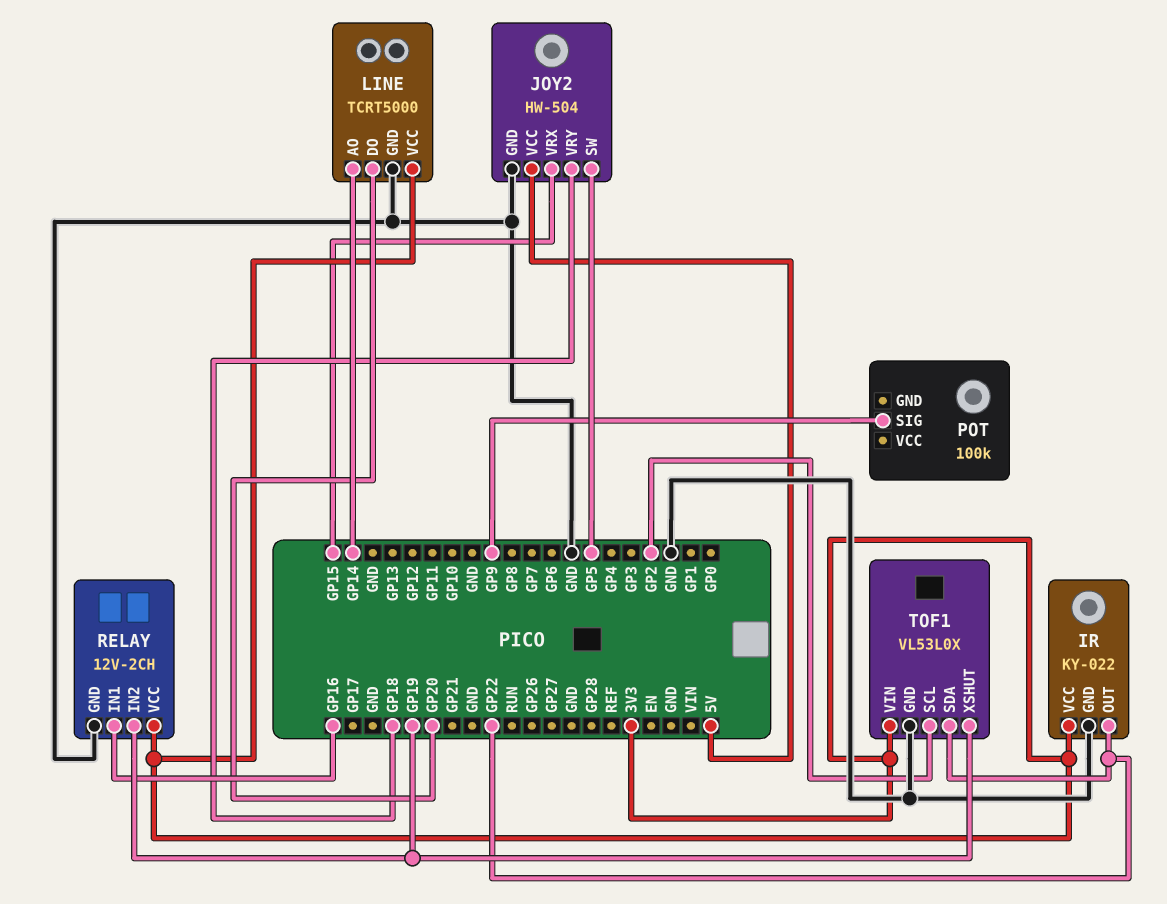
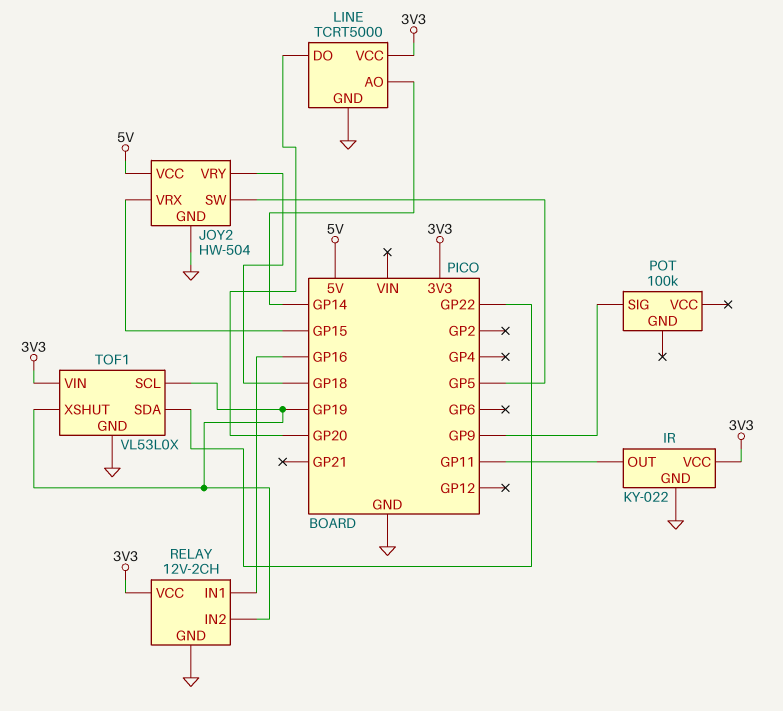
IR pin OUT: GP22 -> GP11
TOF1 pin SCL: GP2 -> GP19

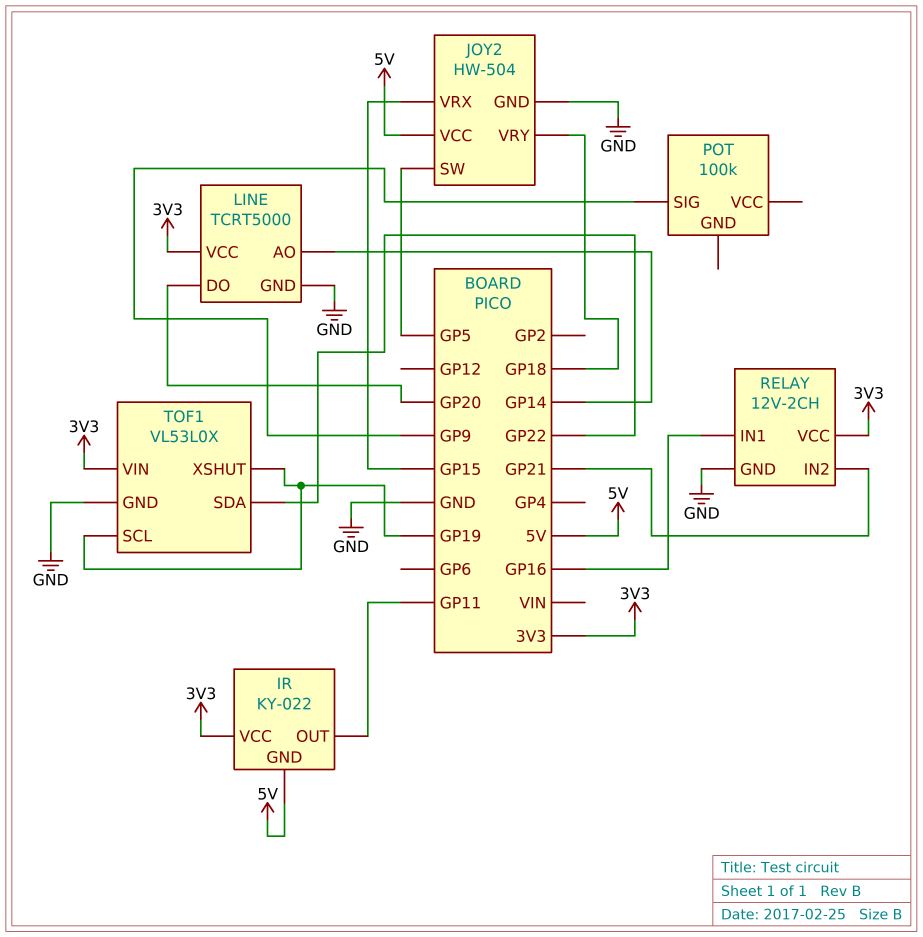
IR pin GND: GND -> 5V
RELAY pin IN2: GP19 -> GP21

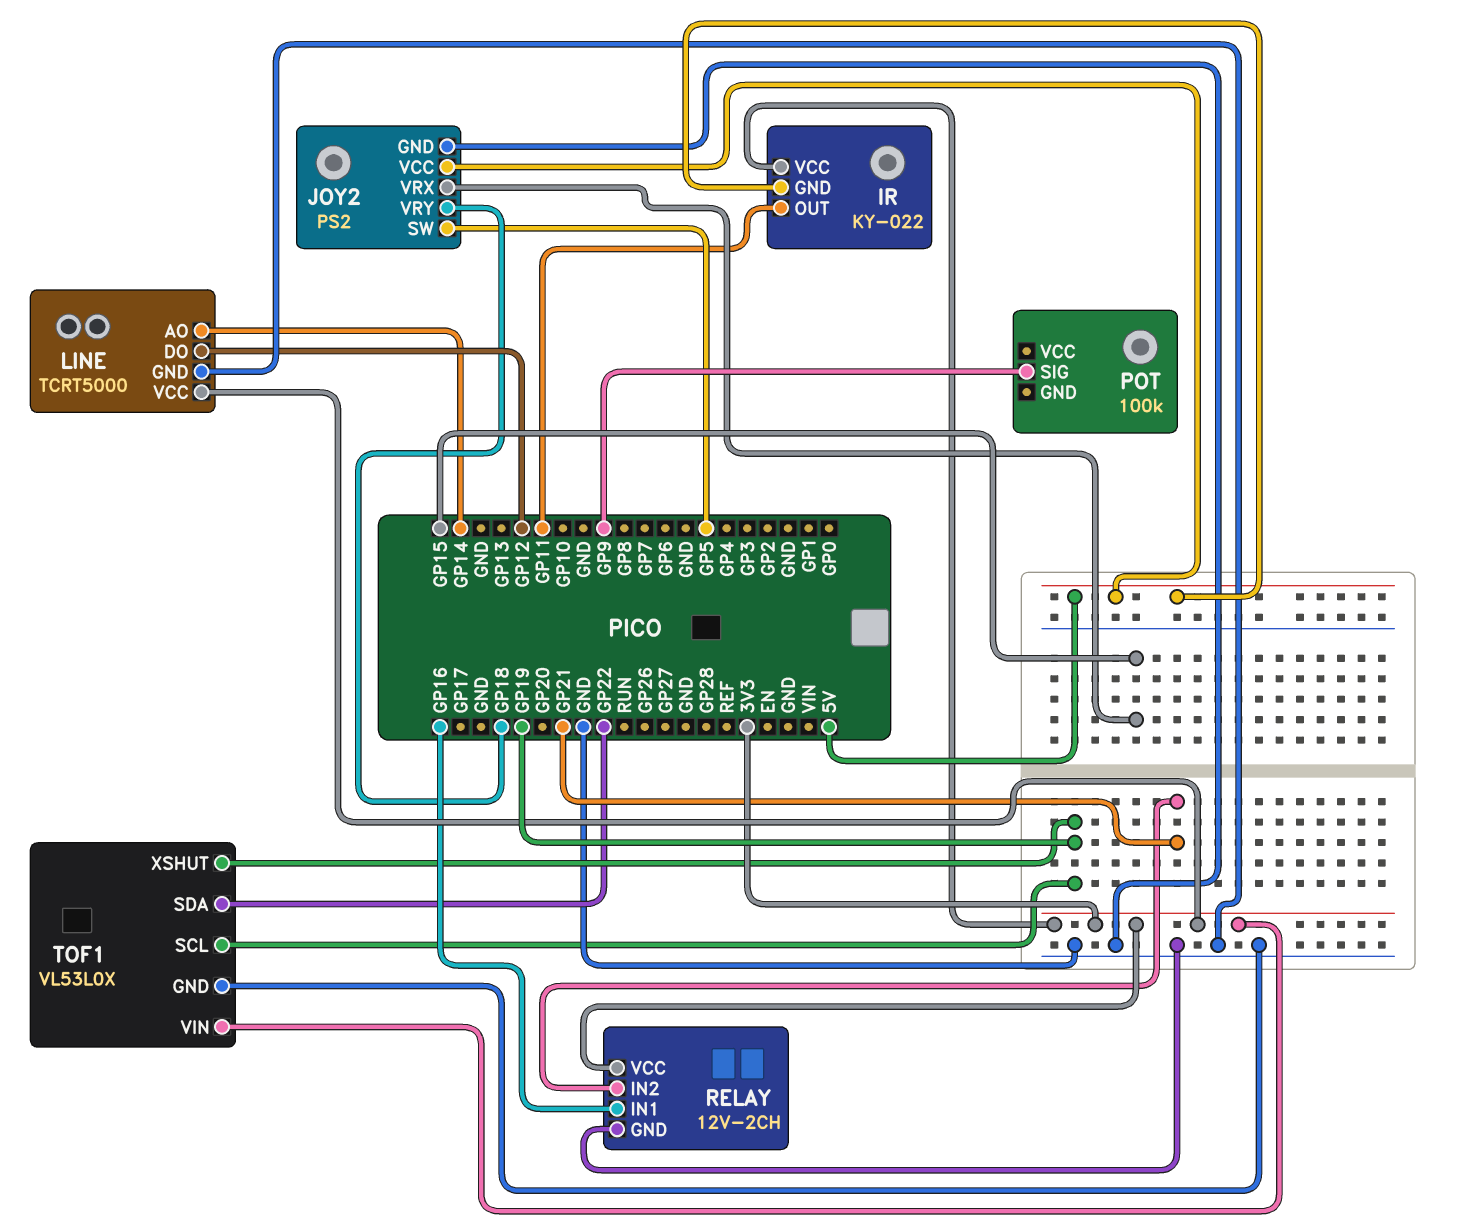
JOY2: HW-504 -> PS2
LINE pin DO: GP20 -> GP12

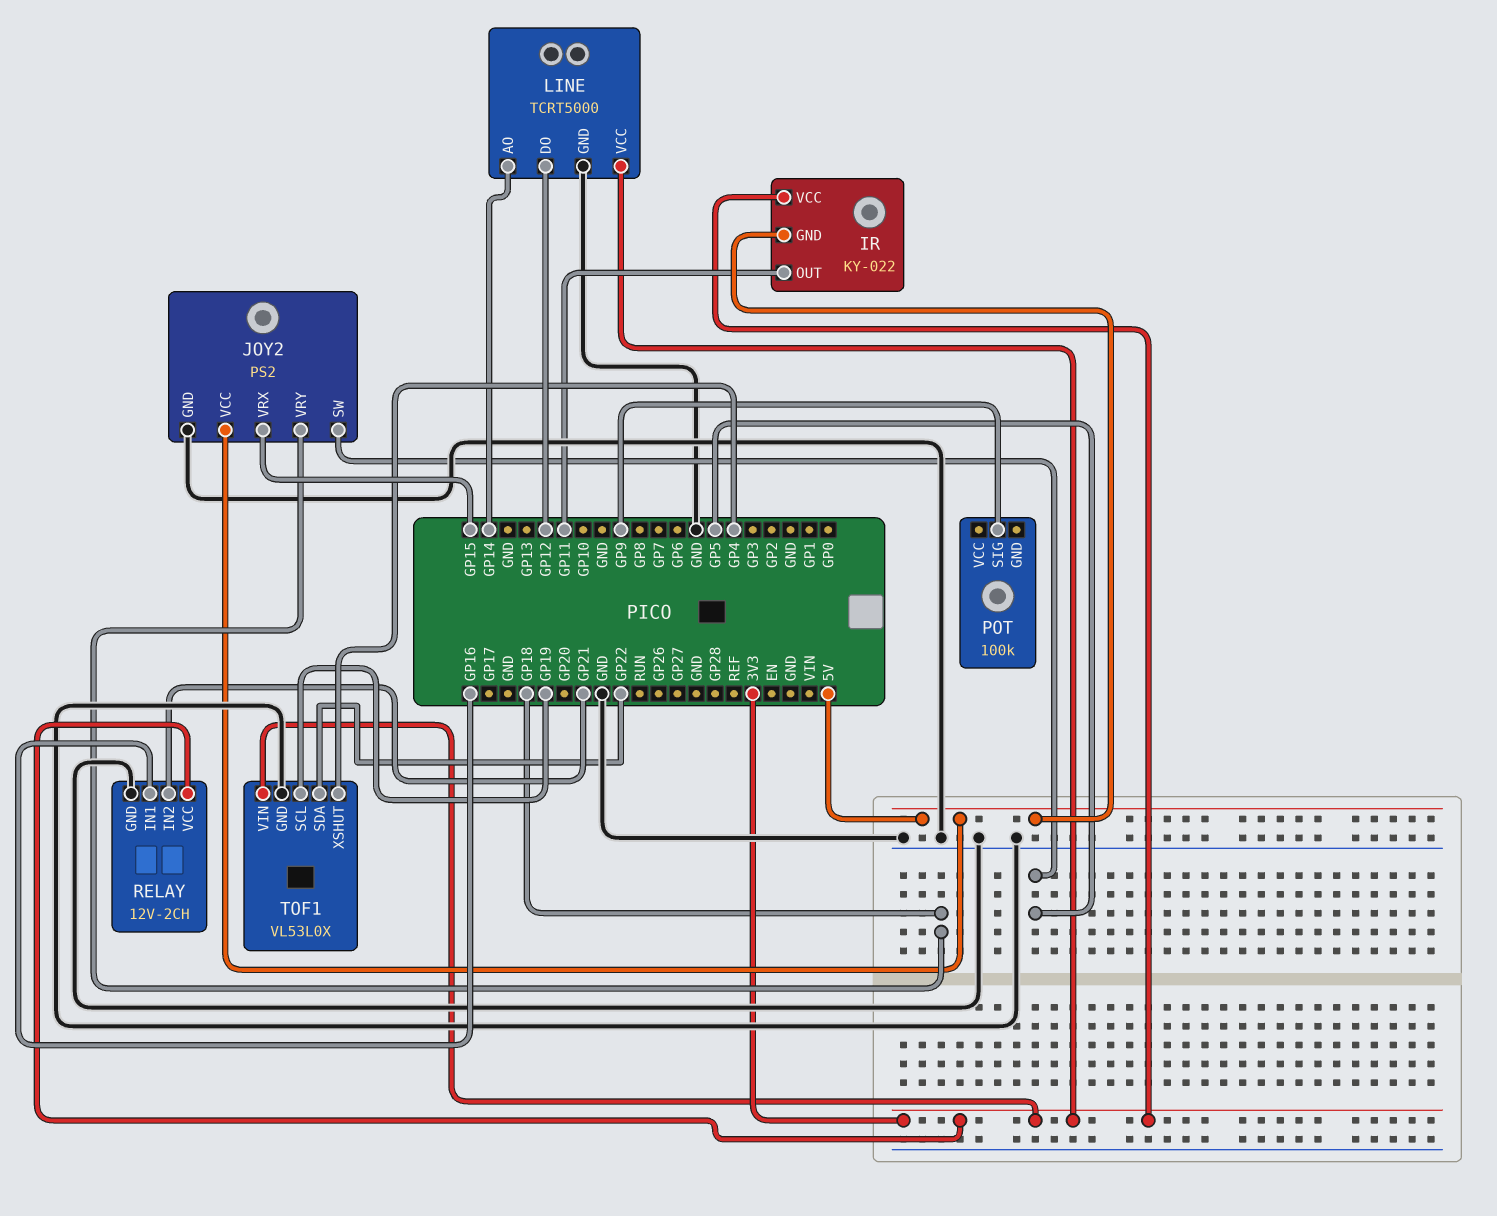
TOF1 pin XSHUT: GP19 -> GP4

